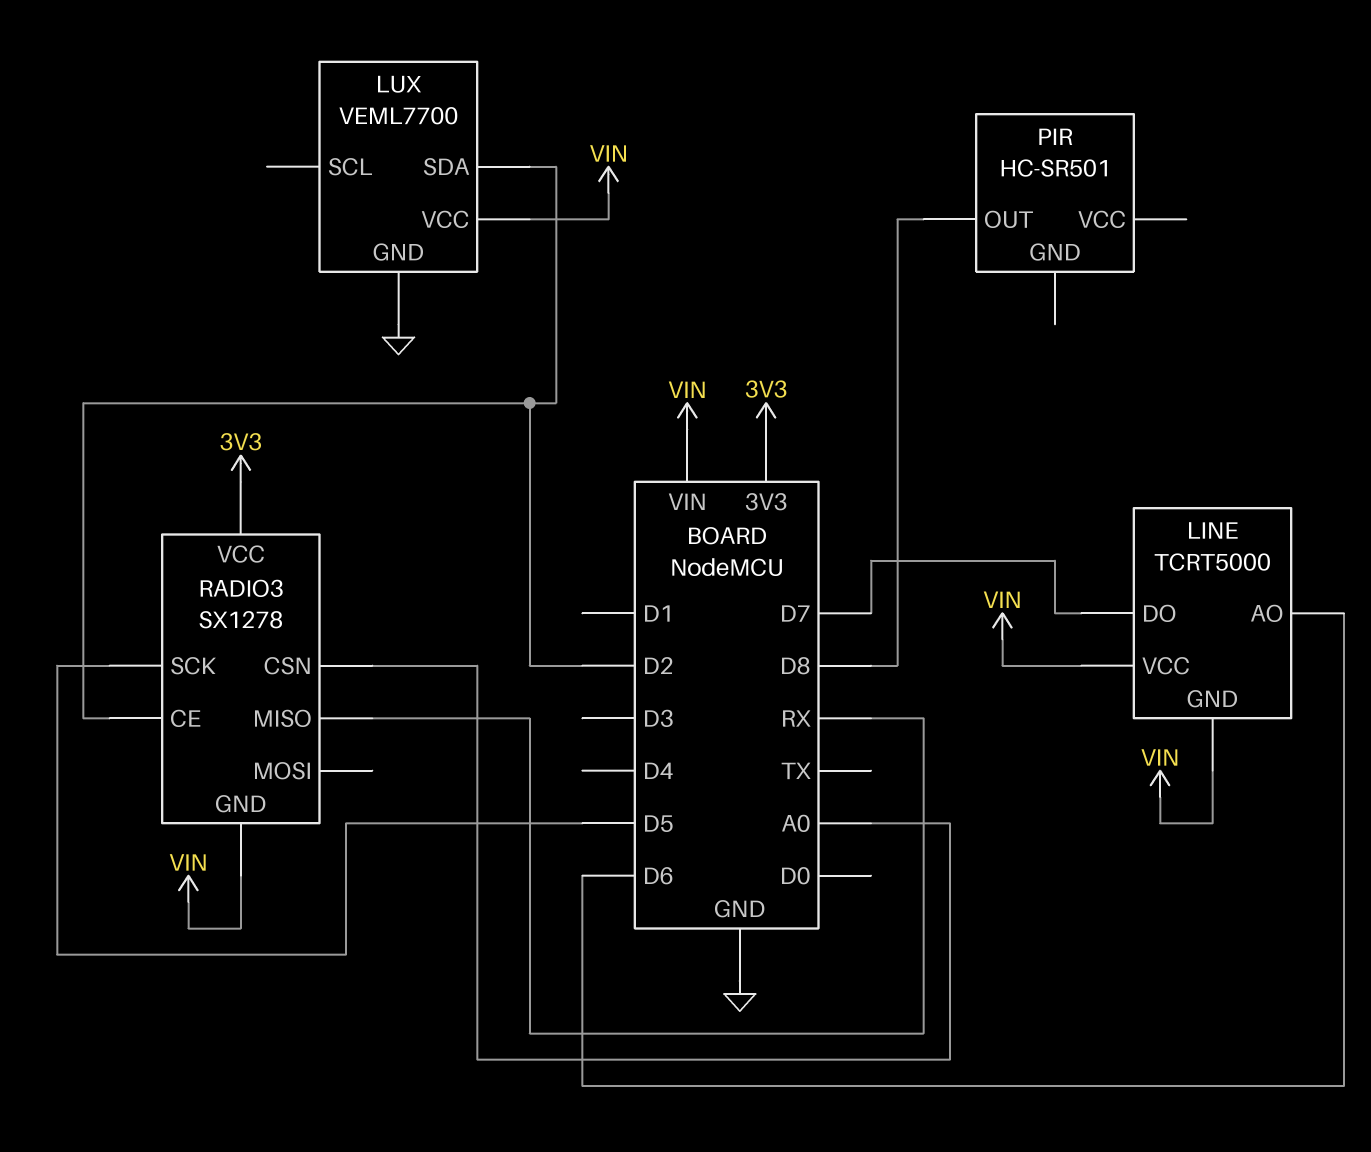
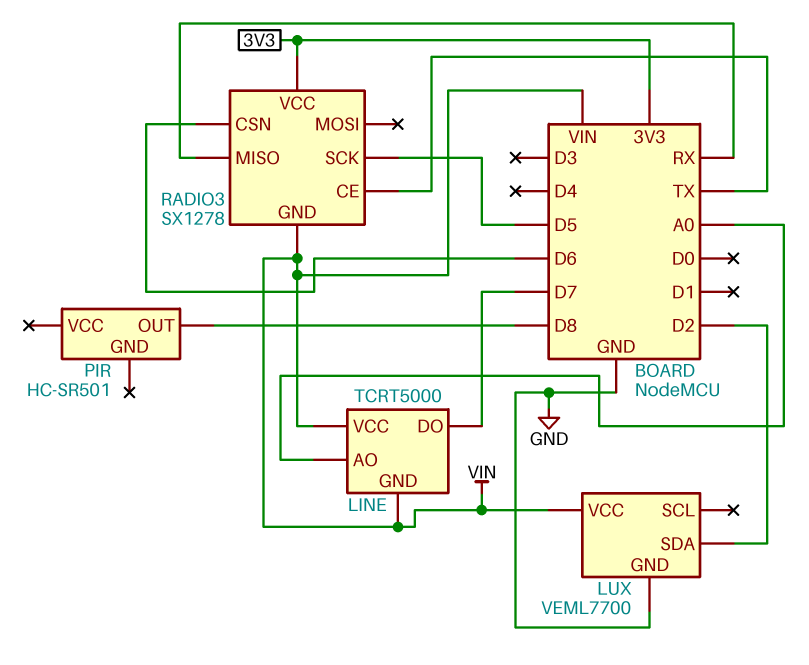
LINE pin AO: D6 -> A0
RADIO3 pin CE: D2 -> TX
RADIO3 pin CSN: A0 -> D6

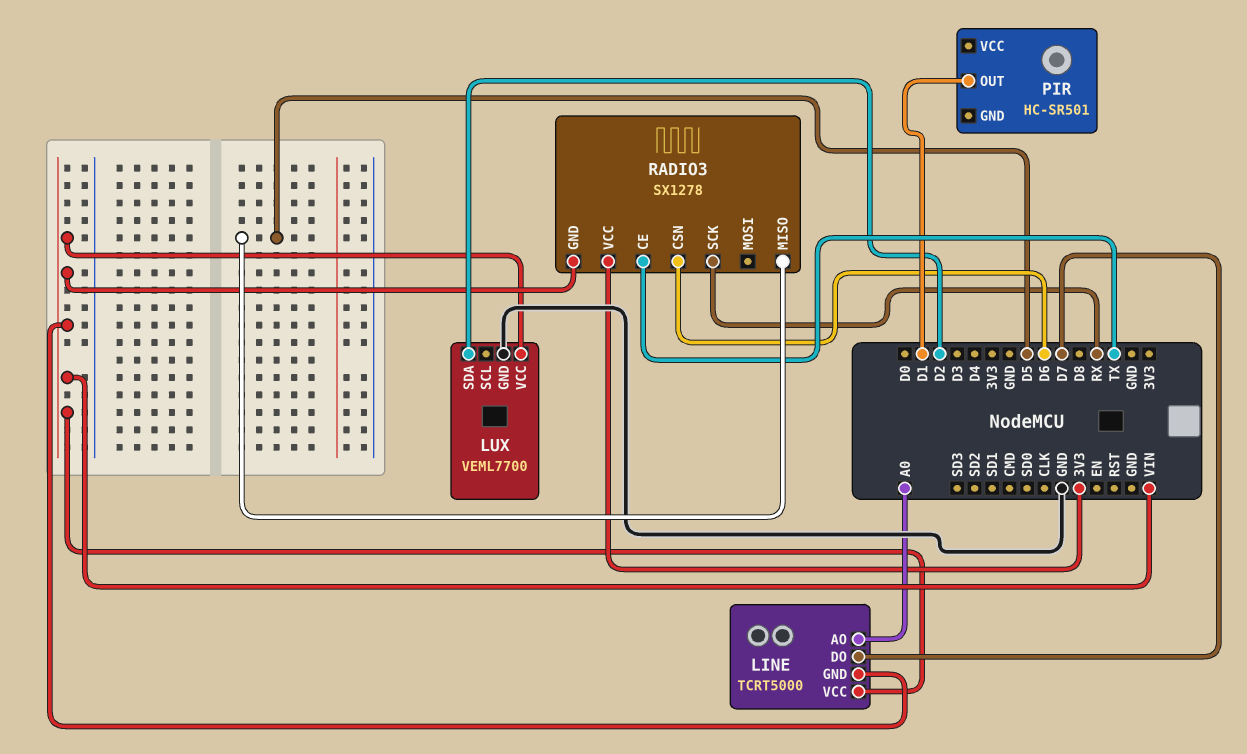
PIR pin OUT: D8 -> D1
RADIO3 pin MISO: RX -> D5
RADIO3 pin SCK: D5 -> RX

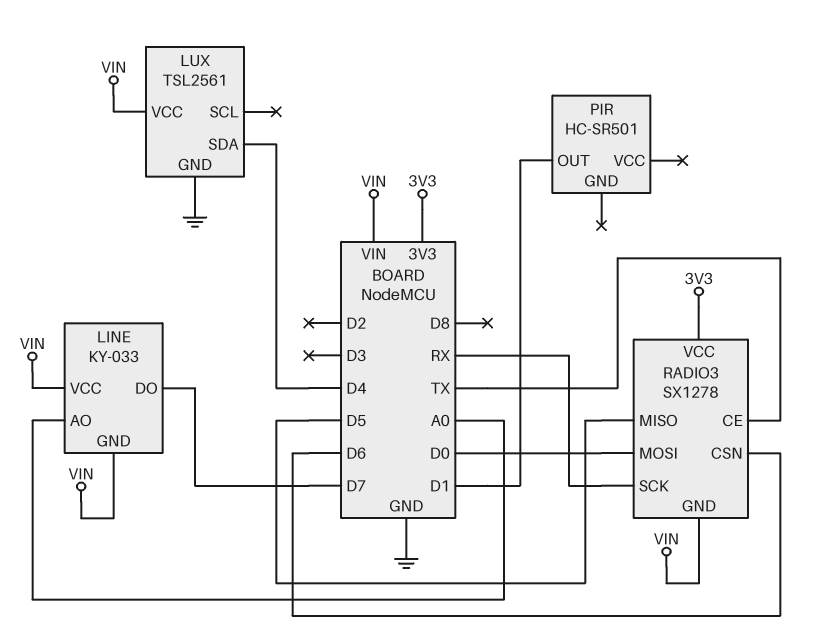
LINE: TCRT5000 -> KY-033
LUX: VEML7700 -> TSL2561
LUX pin SDA: D2 -> D4
RADIO3 pin MOSI: none -> D0

